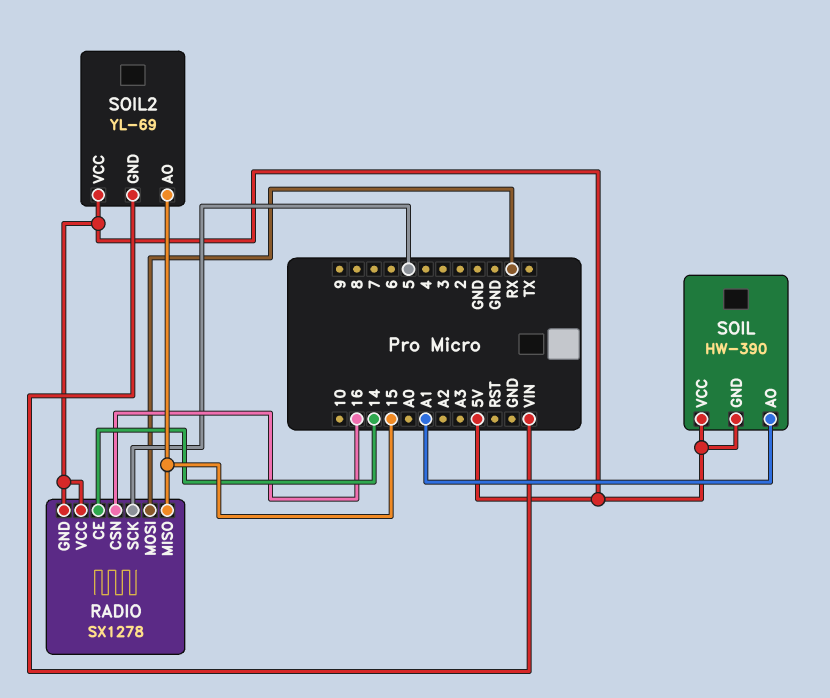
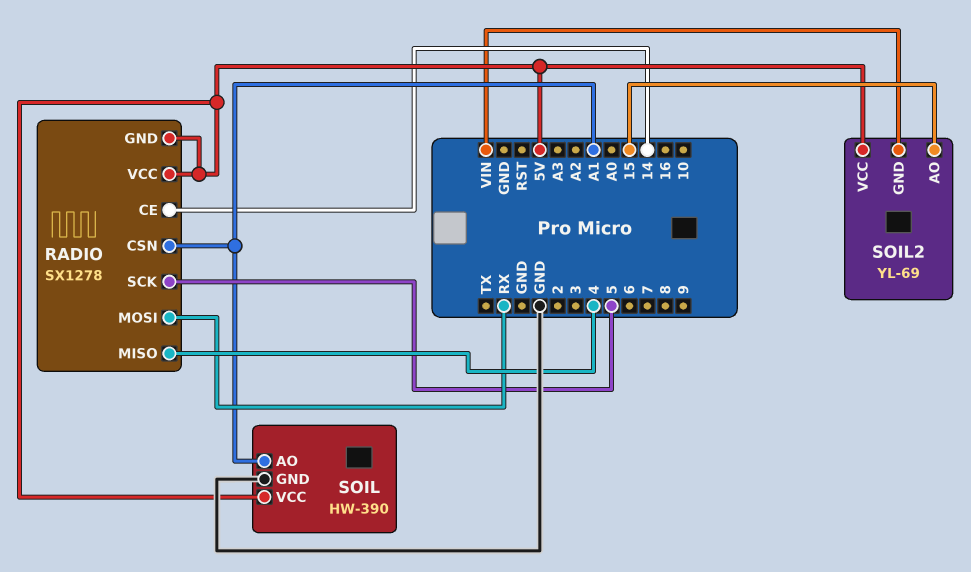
RADIO pin CSN: 16 -> A1
RADIO pin MISO: 15 -> 4
SOIL pin GND: 5V -> GND

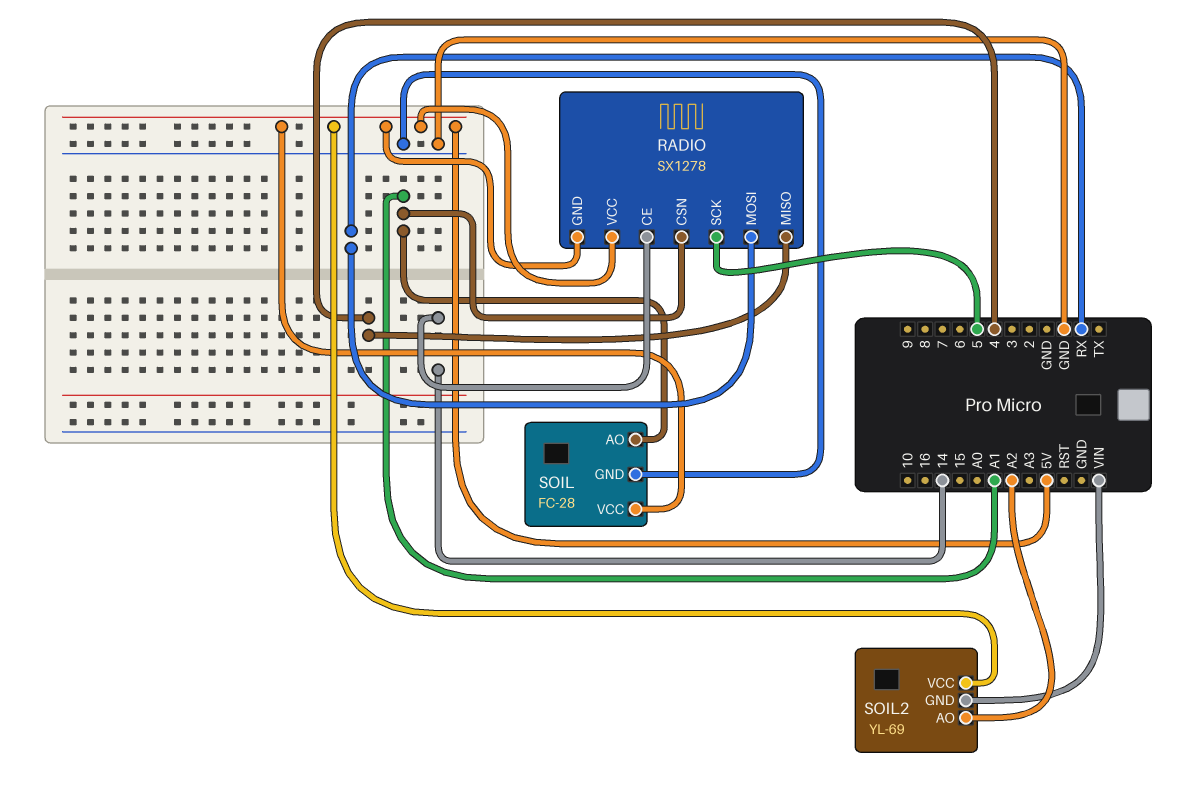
SOIL: HW-390 -> FC-28
SOIL2 pin AO: 15 -> A2

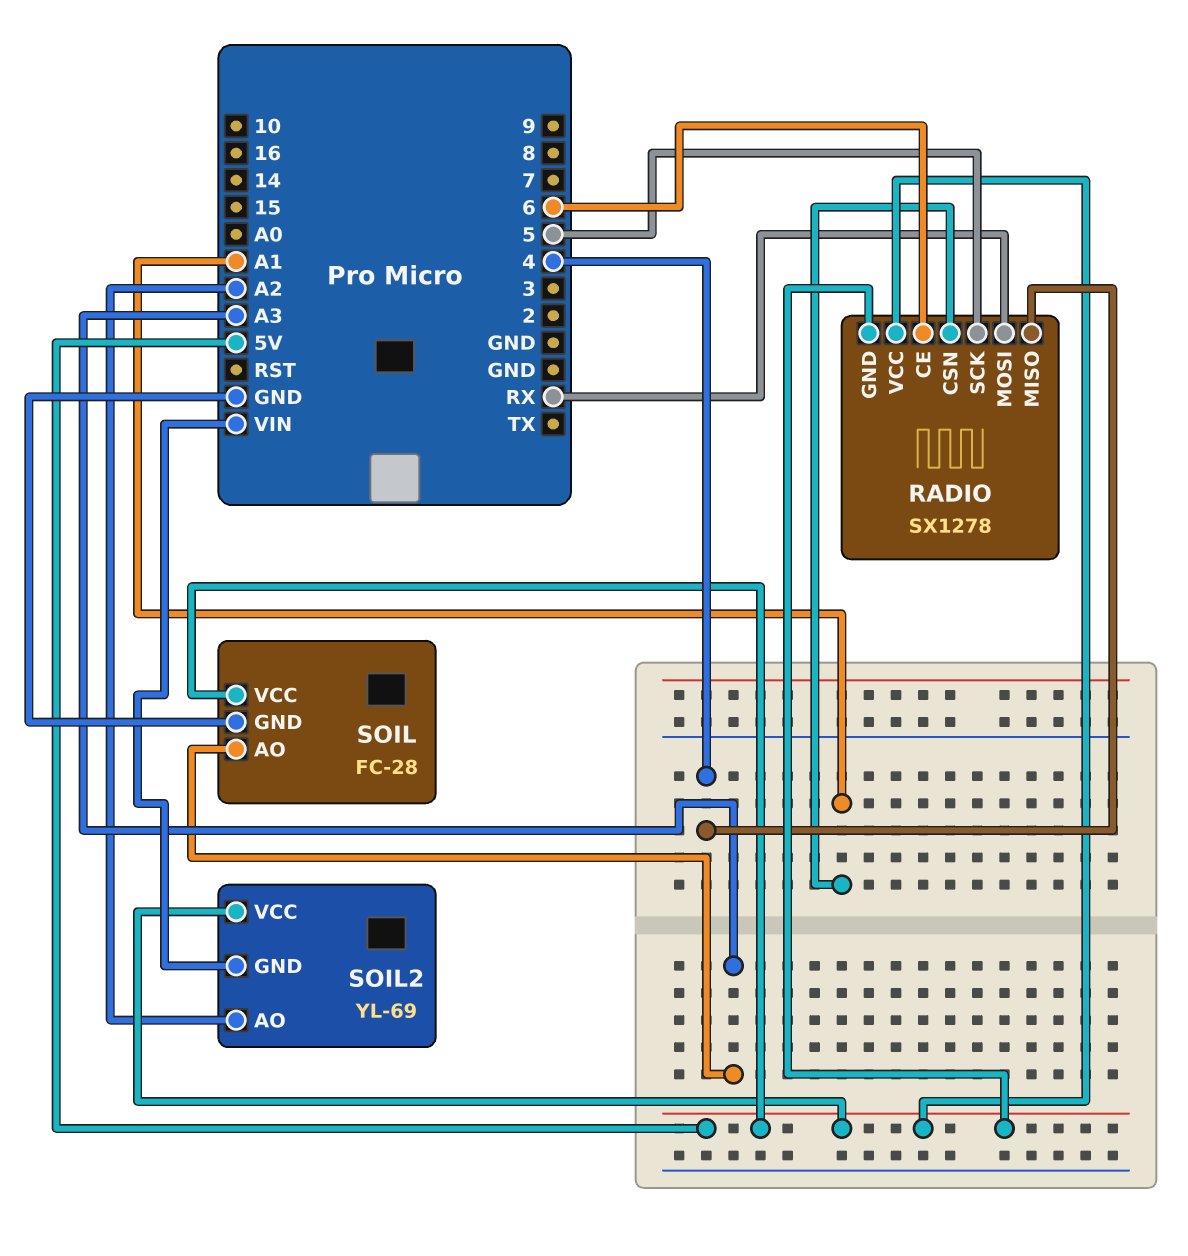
RADIO pin CE: 14 -> 6
SOIL pin AO: A1 -> A3

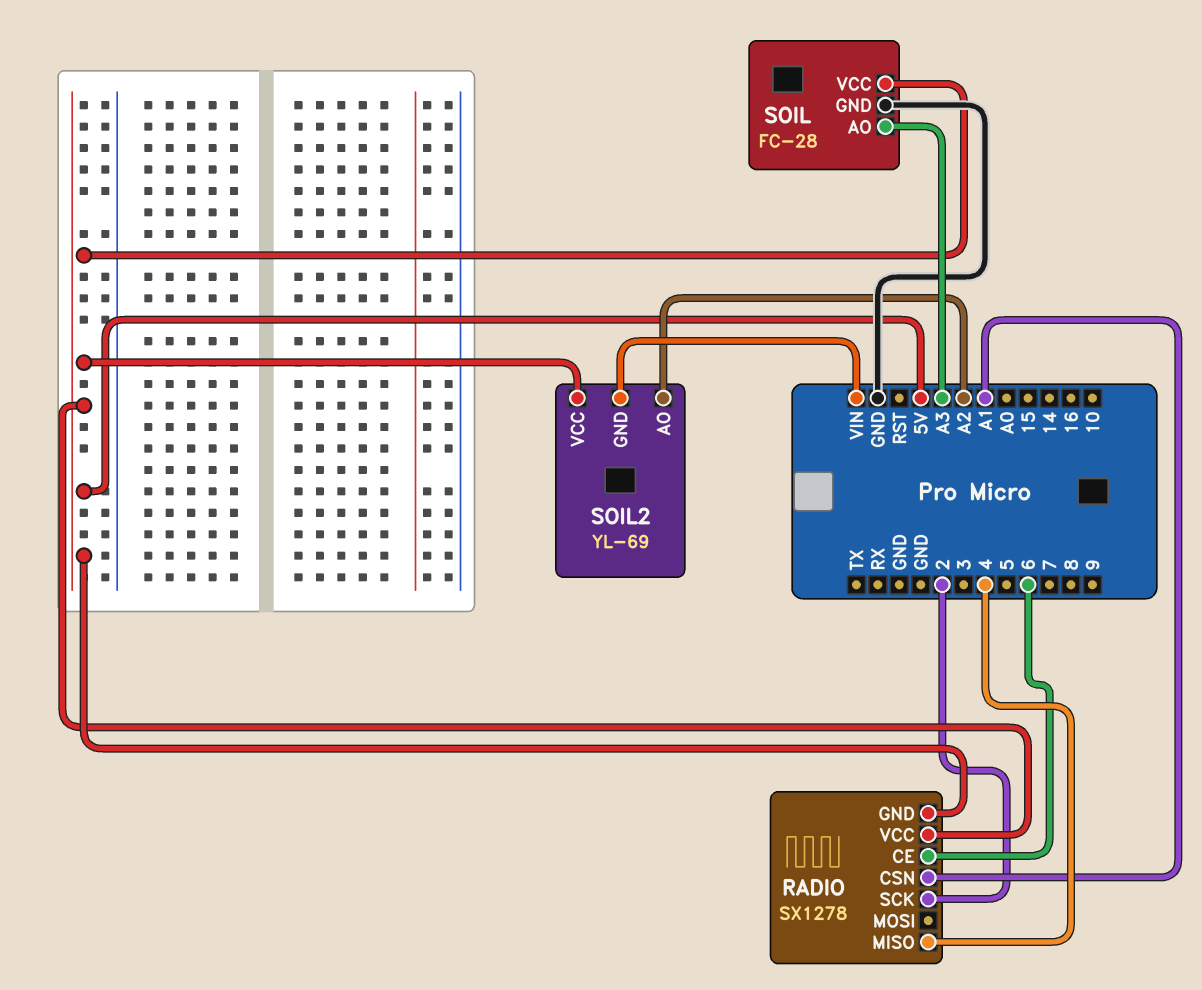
RADIO pin MOSI: RX -> none
RADIO pin SCK: 5 -> 2

